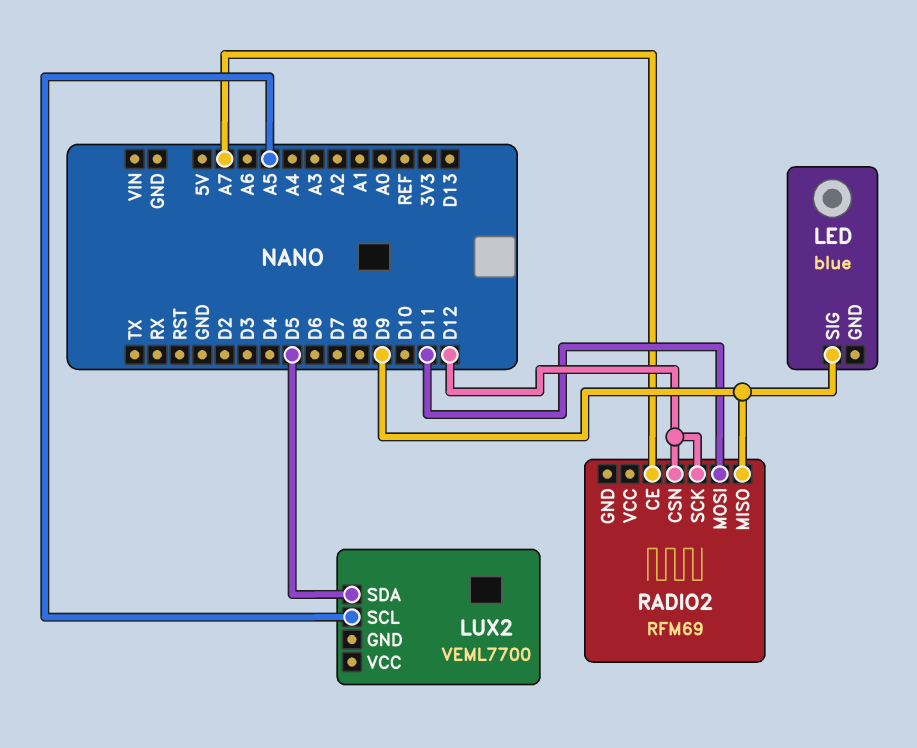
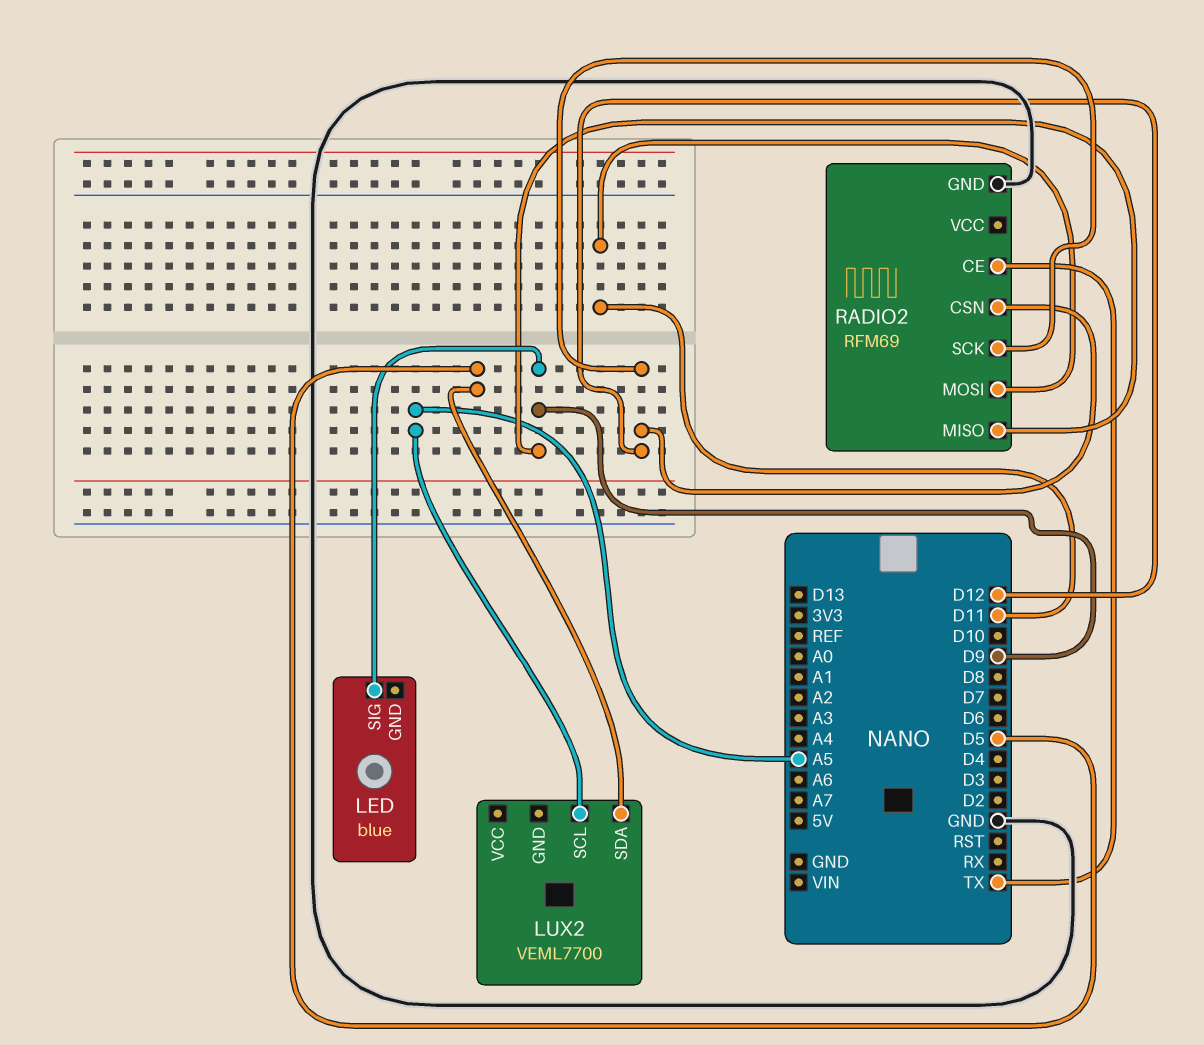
RADIO2 pin CE: A7 -> TX
RADIO2 pin GND: none -> GND

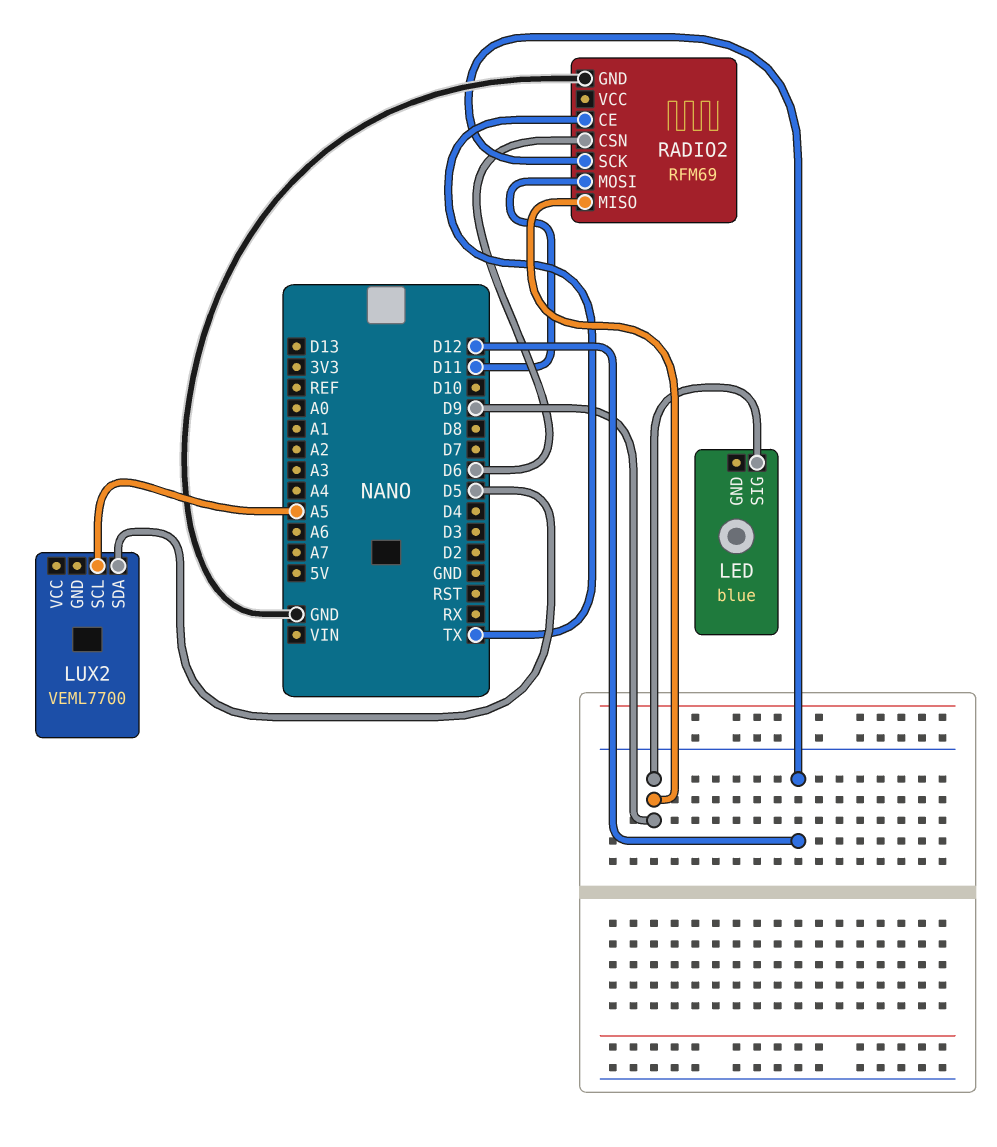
RADIO2 pin CSN: D12 -> D6

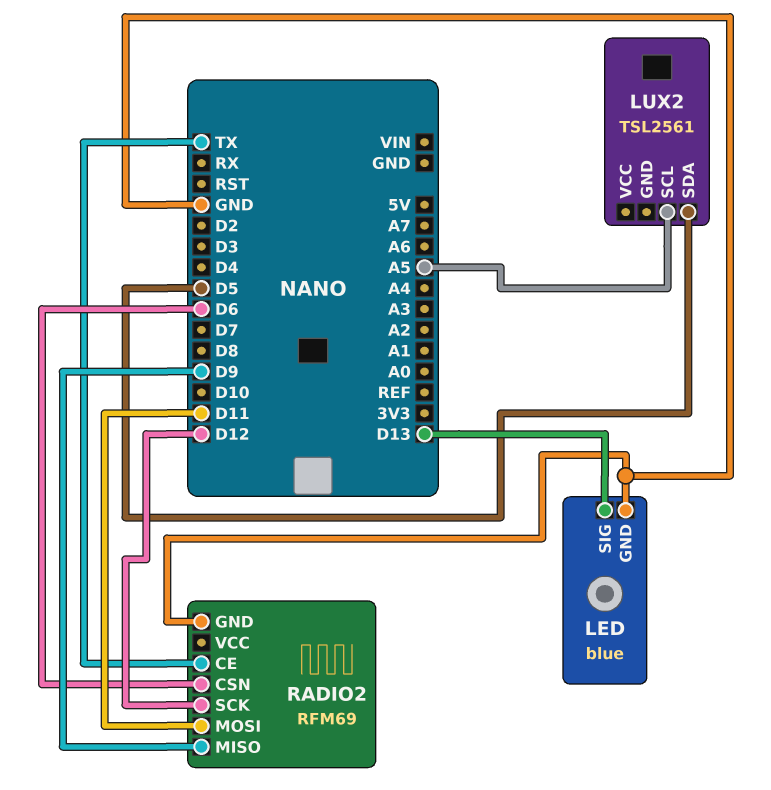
LED pin GND: none -> GND
LED pin SIG: D9 -> D13
LUX2: VEML7700 -> TSL2561

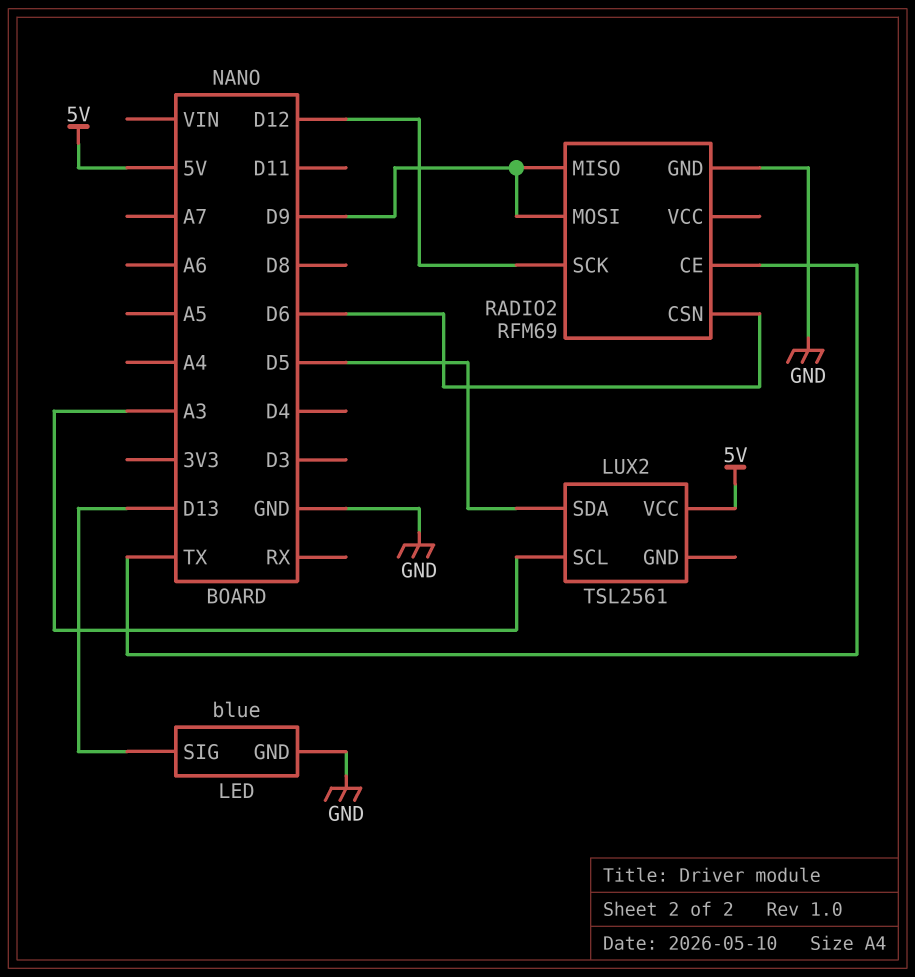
LUX2 pin SCL: A5 -> A3
LUX2 pin VCC: none -> 5V
RADIO2 pin MOSI: D11 -> D9

